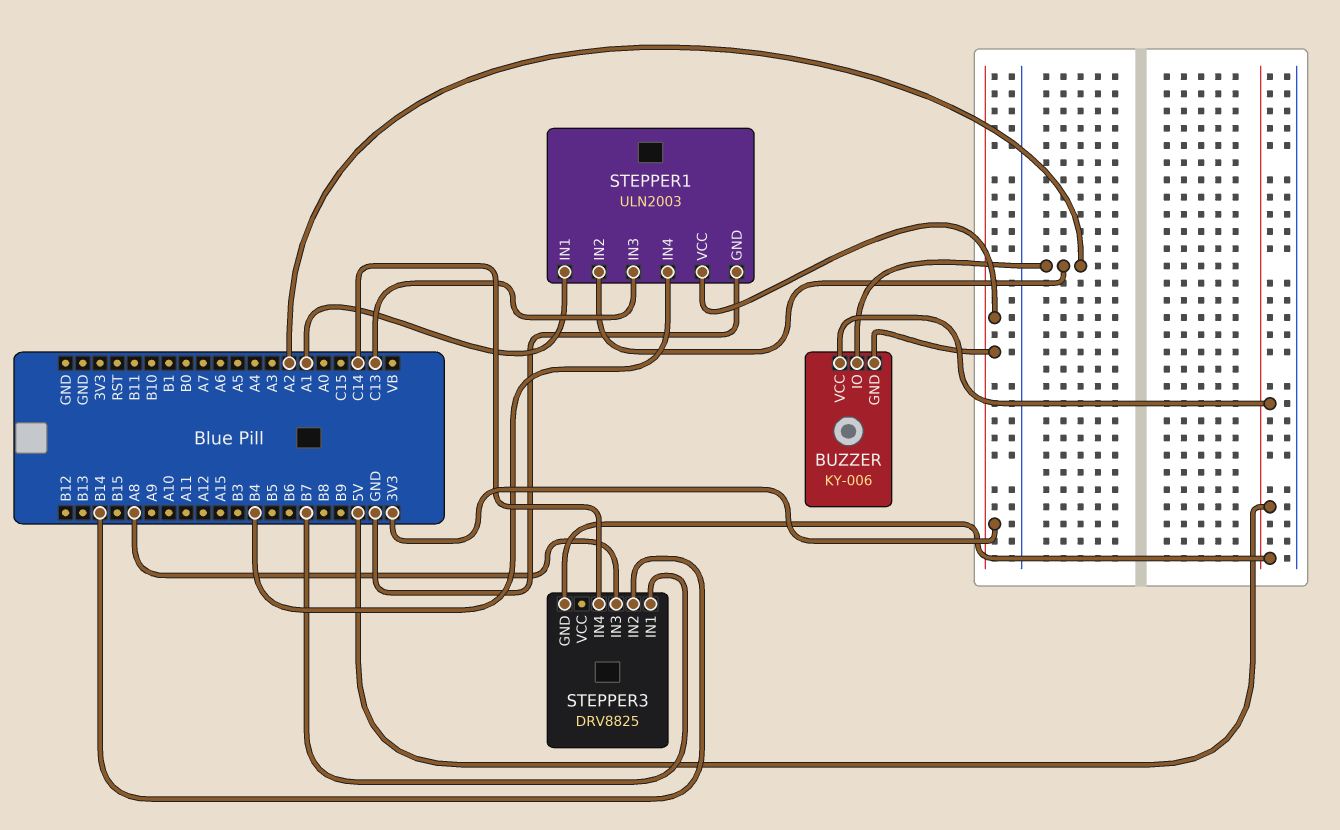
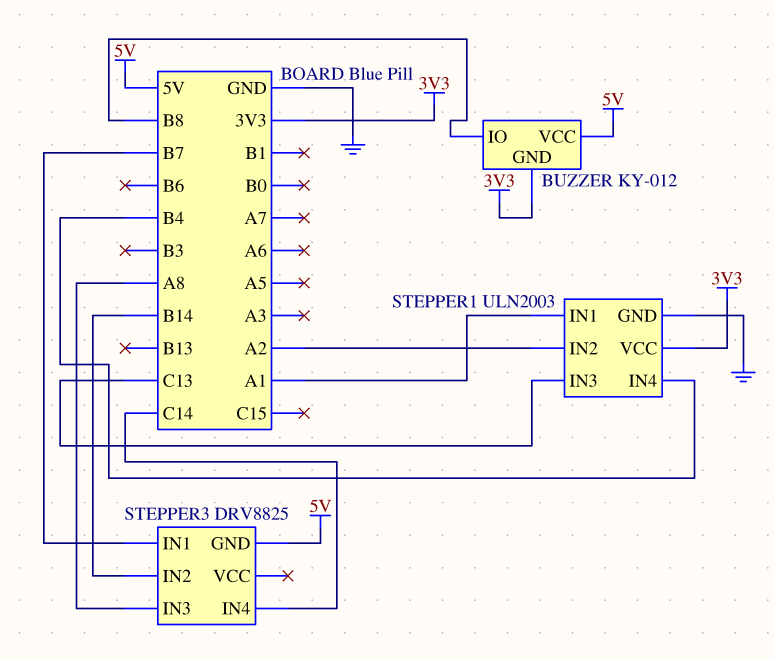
BUZZER: KY-006 -> KY-012
BUZZER pin IO: A2 -> B8

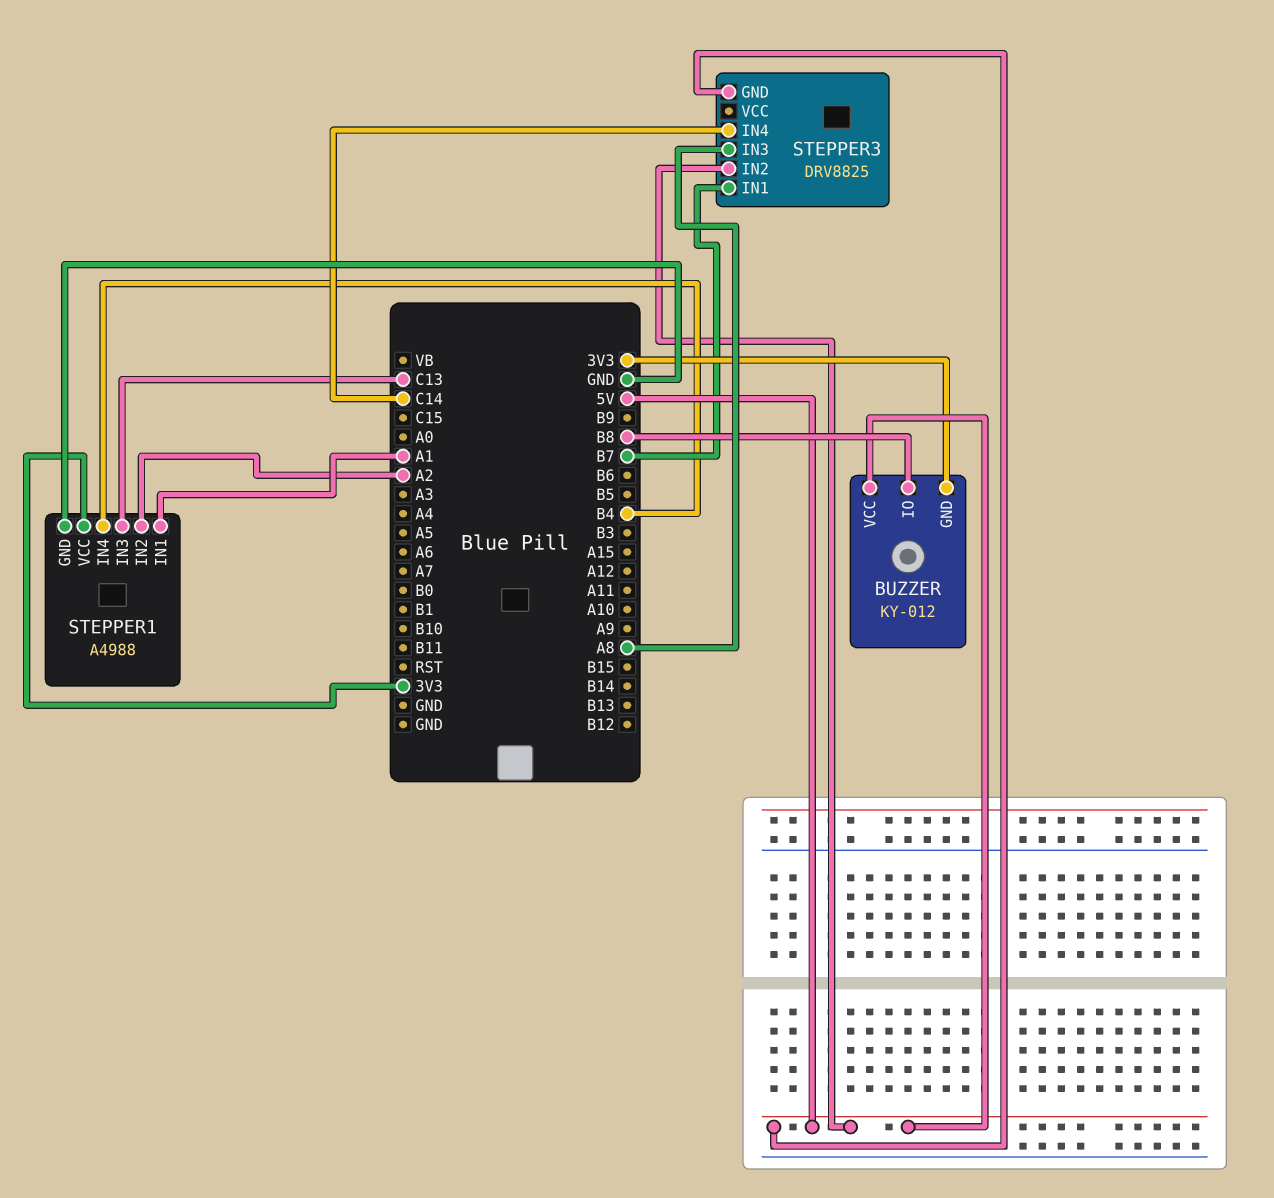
STEPPER1: ULN2003 -> A4988
STEPPER3 pin IN2: B14 -> 5V

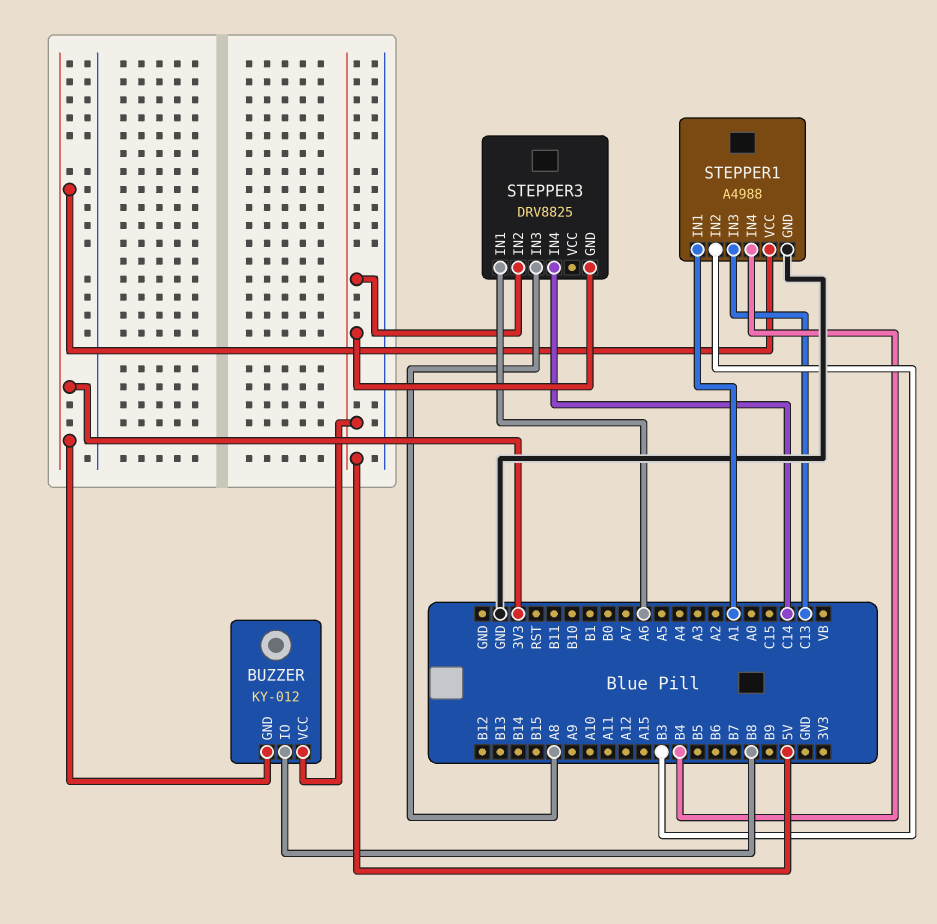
STEPPER1 pin IN2: A2 -> B3
STEPPER3 pin IN1: B7 -> A6

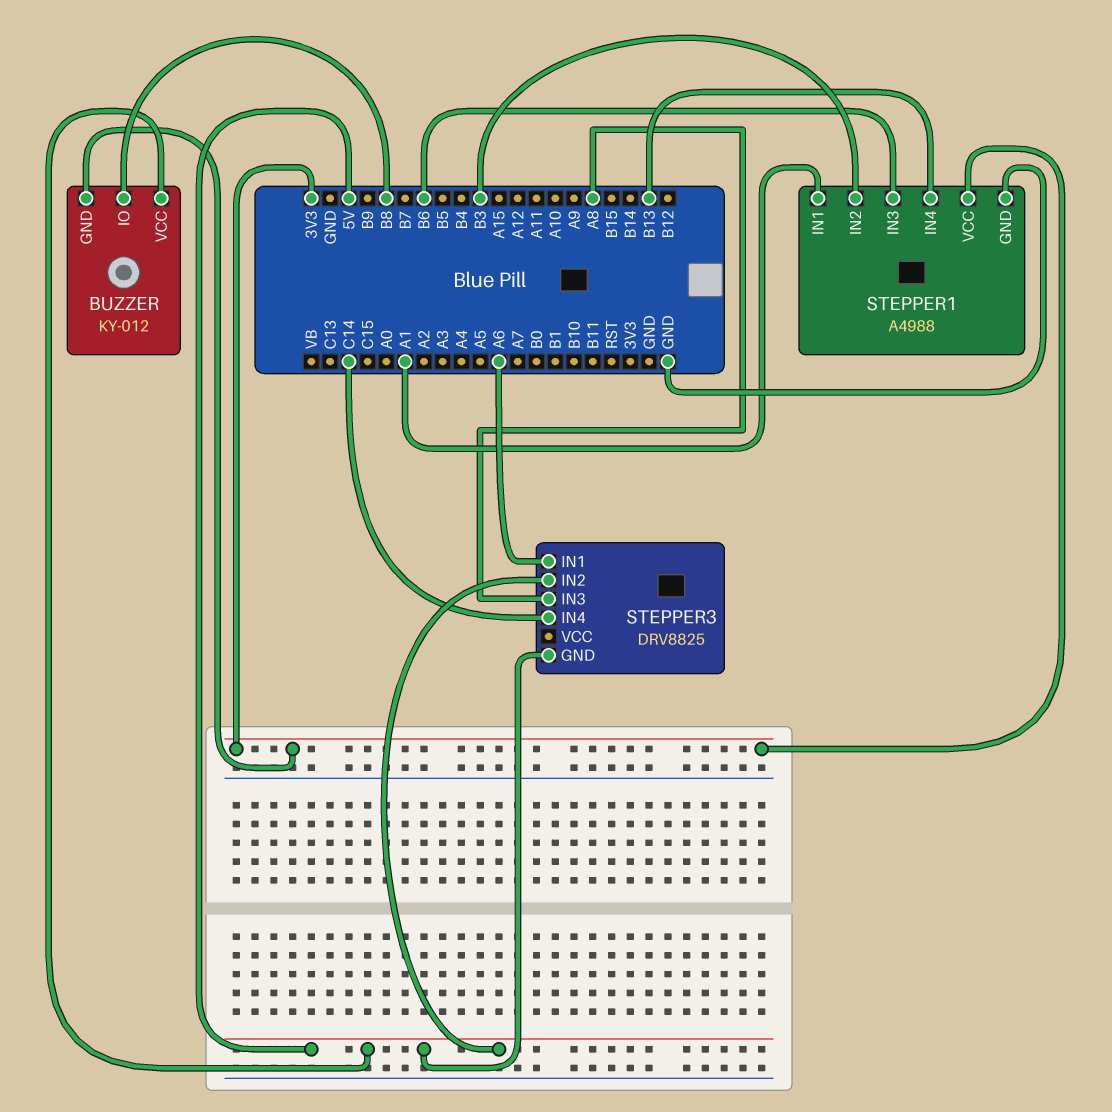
STEPPER1 pin IN3: C13 -> B6
STEPPER1 pin IN4: B4 -> B13

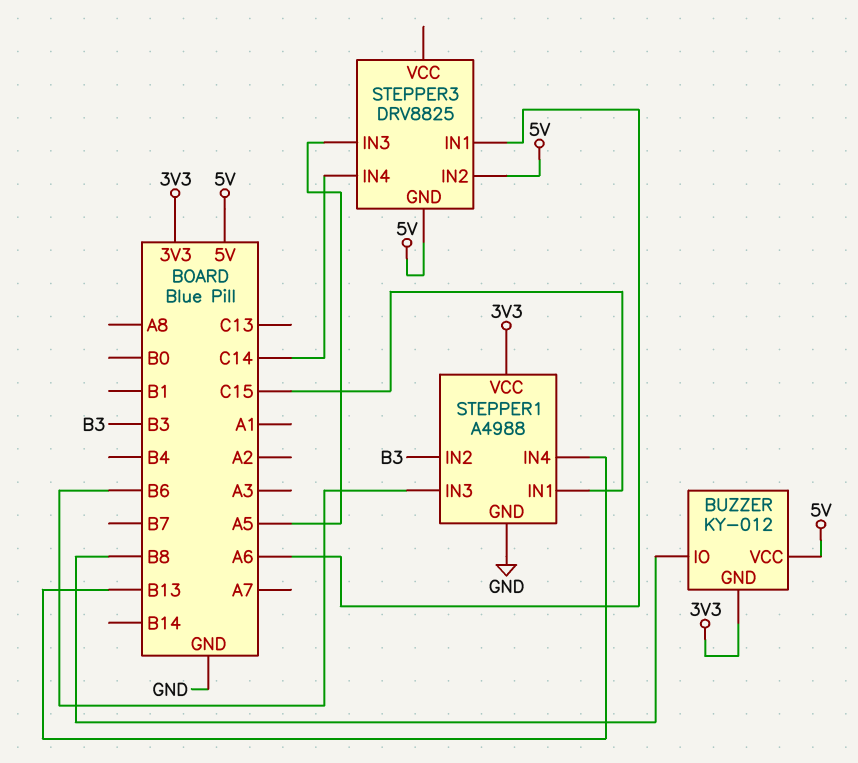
STEPPER1 pin IN1: A1 -> C15
STEPPER3 pin IN3: A8 -> A5

